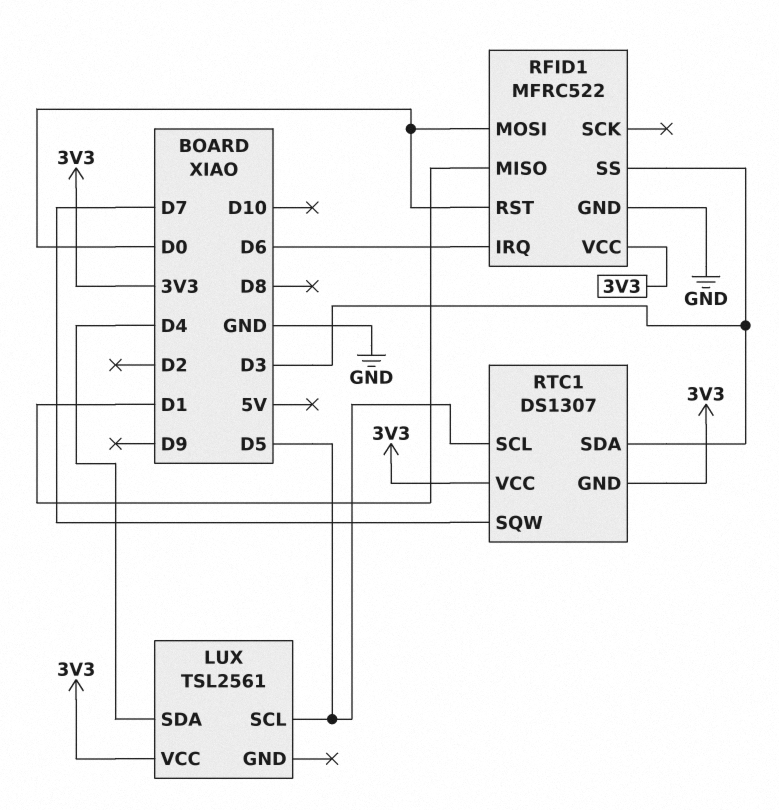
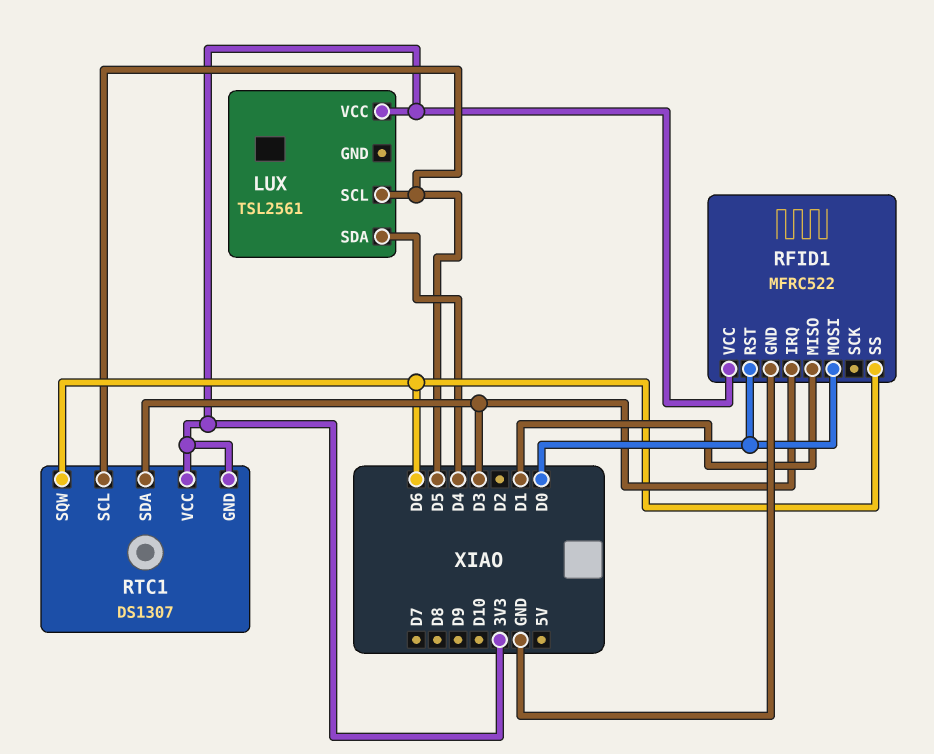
RFID1 pin IRQ: D6 -> D3
RFID1 pin SS: D3 -> D6
RTC1 pin SQW: D7 -> D6

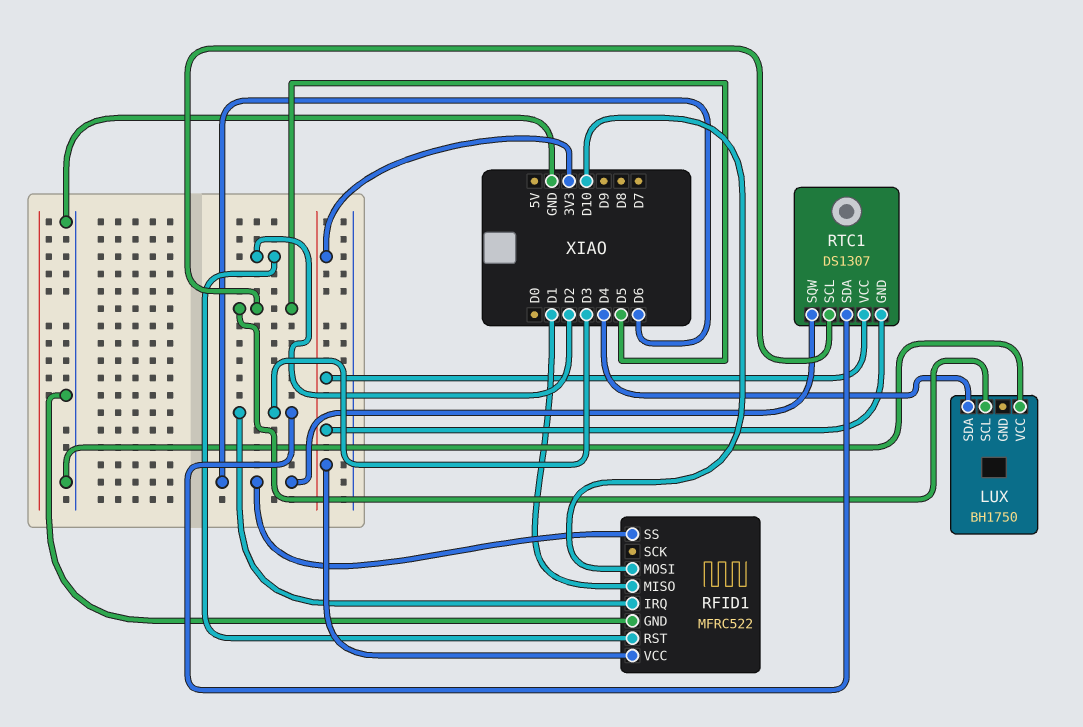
LUX: TSL2561 -> BH1750
LUX pin VCC: 3V3 -> GND
RFID1 pin MOSI: D0 -> D10
RFID1 pin RST: D0 -> D2

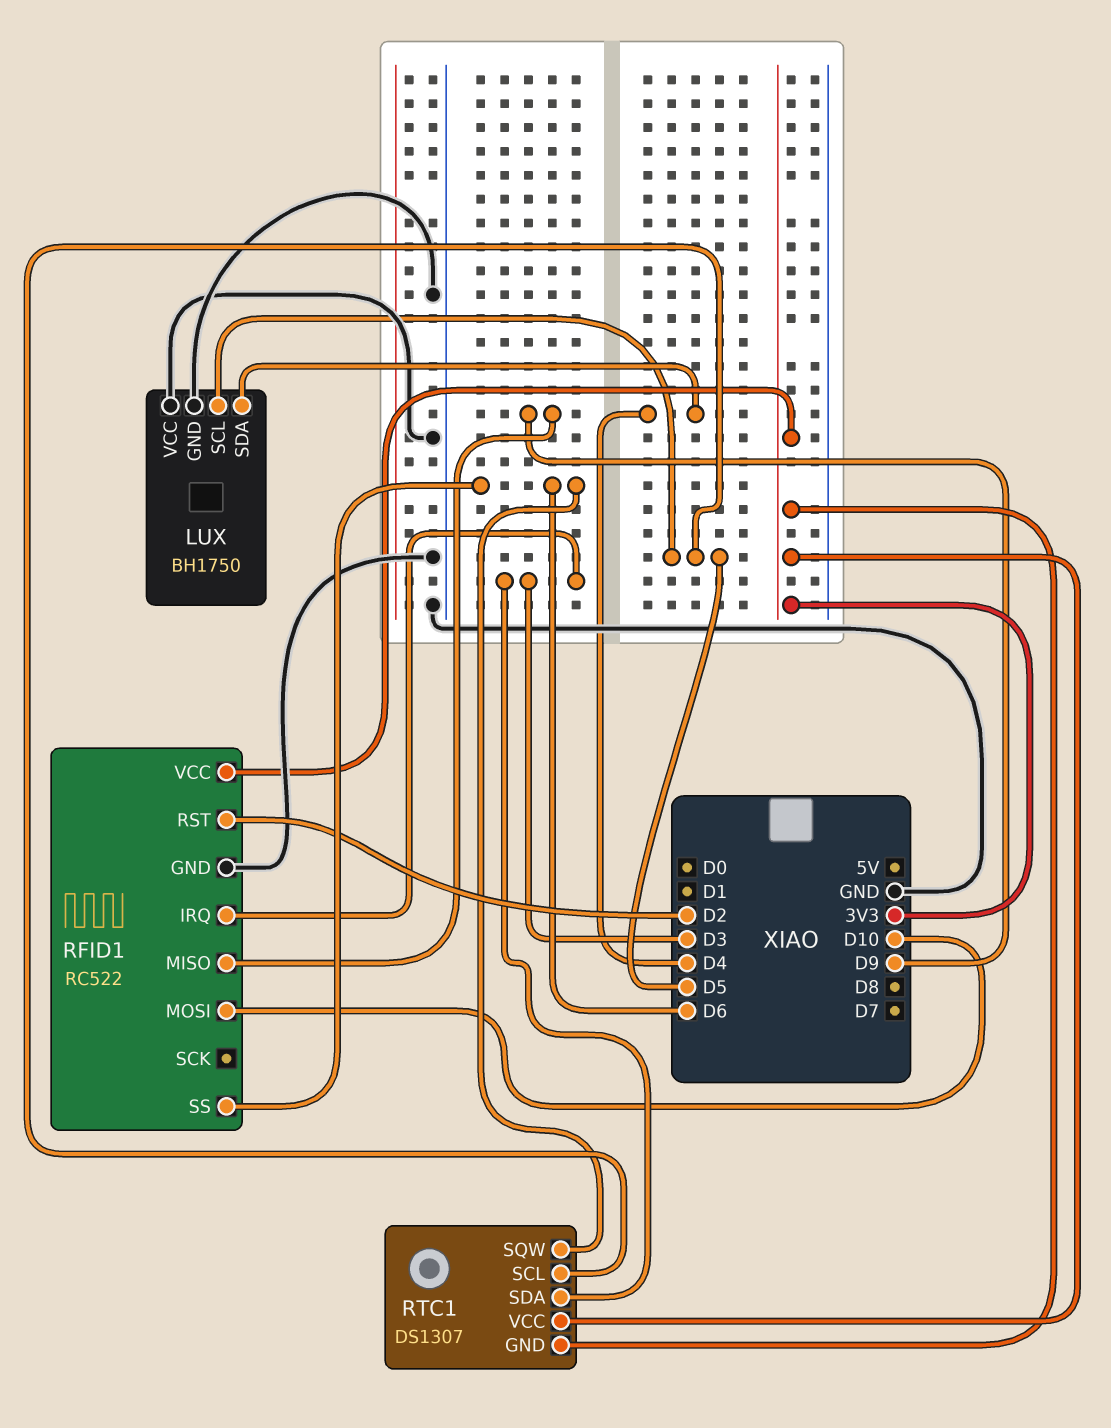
LUX pin GND: none -> GND
RFID1: MFRC522 -> RC522
RFID1 pin MISO: D1 -> D9

